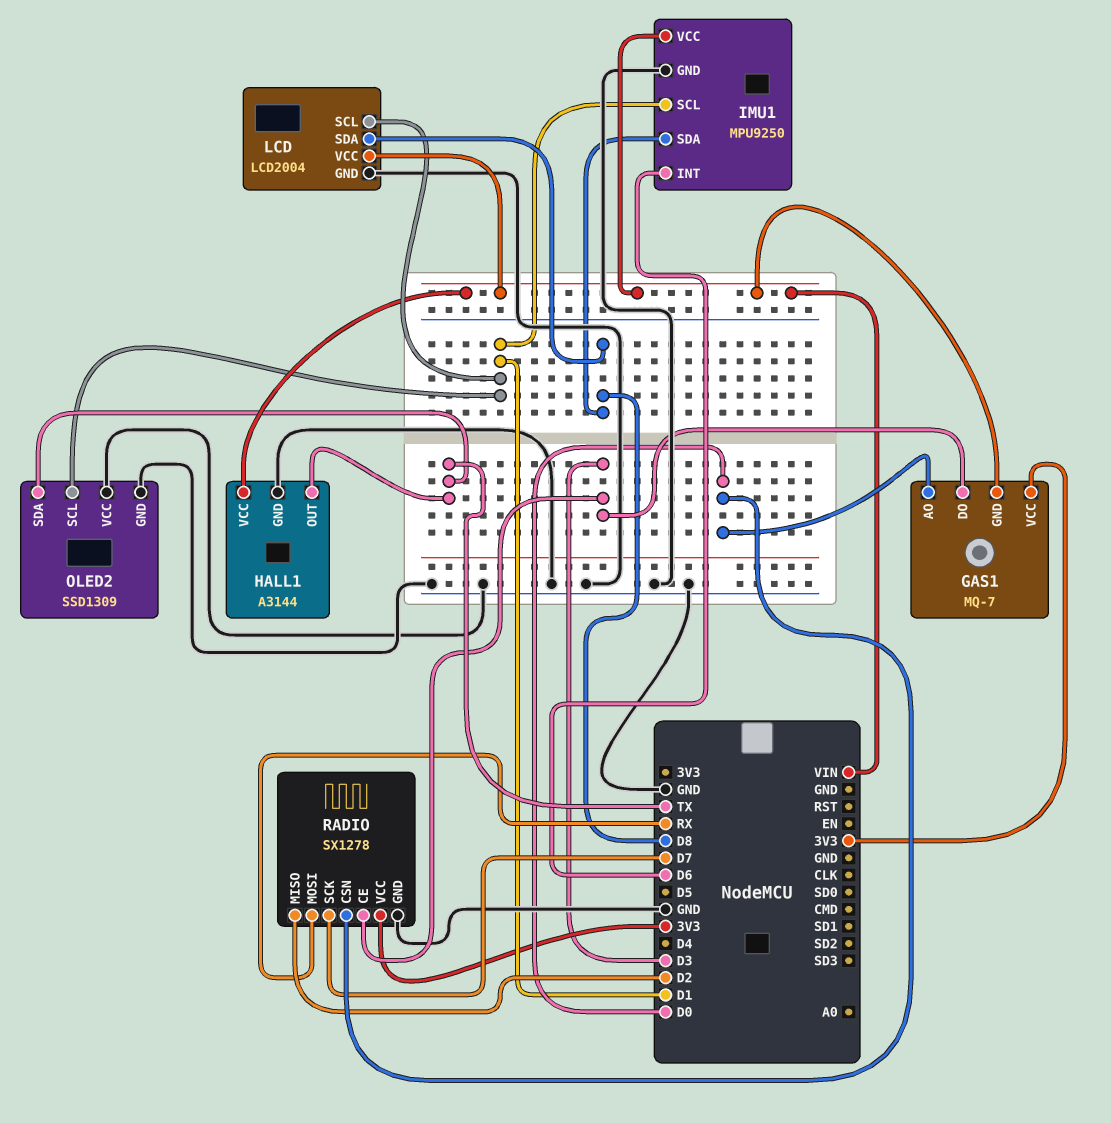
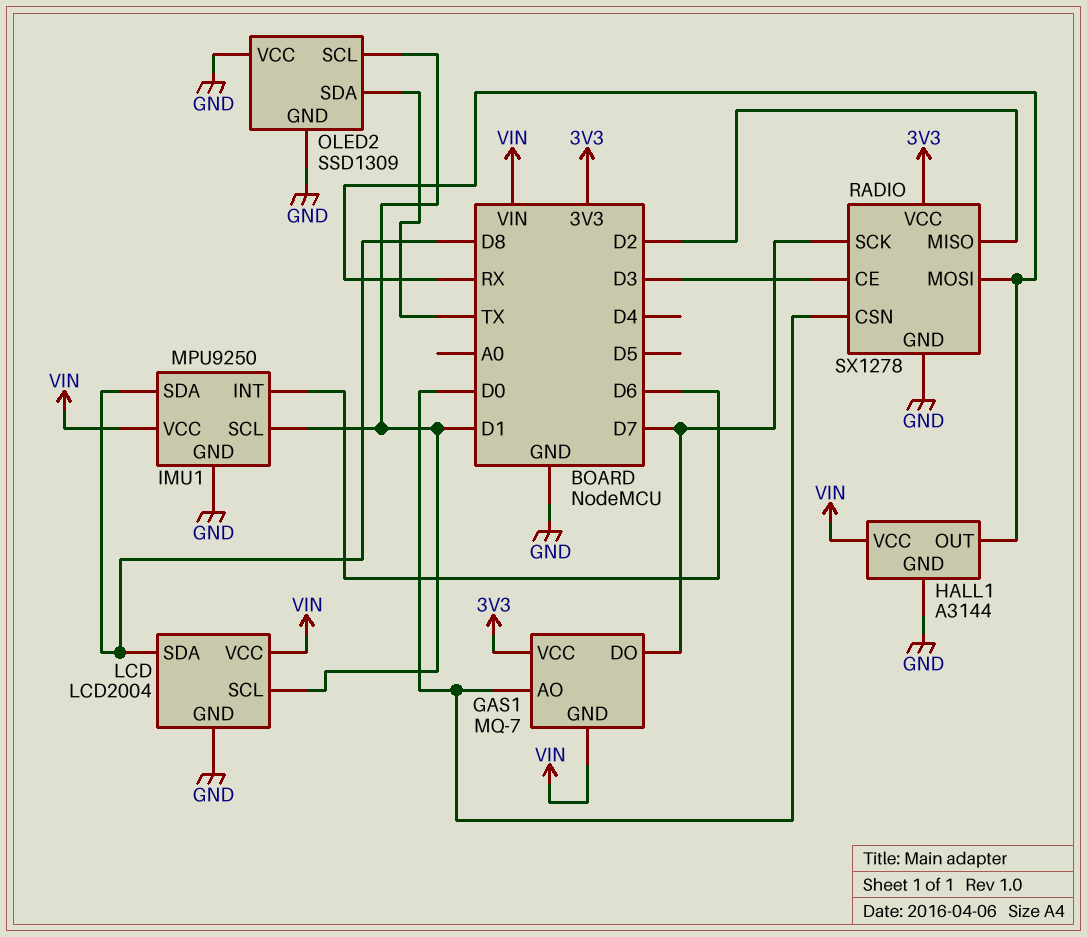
GAS1 pin DO: D3 -> D7
HALL1 pin OUT: TX -> RX

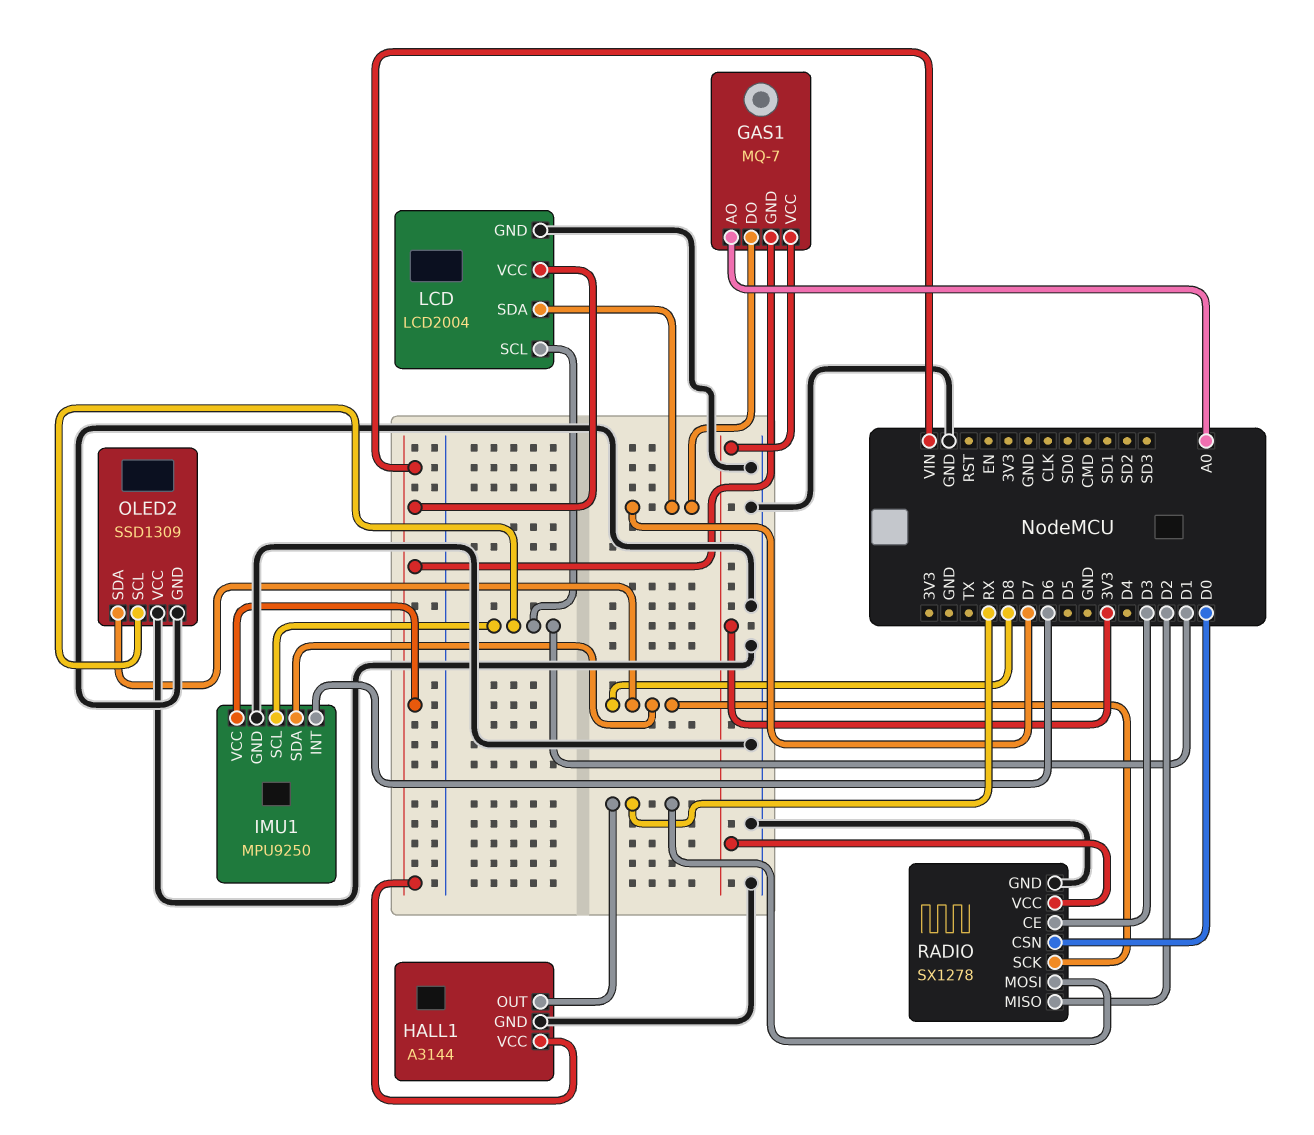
GAS1 pin AO: D0 -> A0
LCD pin SDA: D8 -> D7
OLED2 pin SDA: TX -> D8
RADIO pin SCK: D7 -> D8

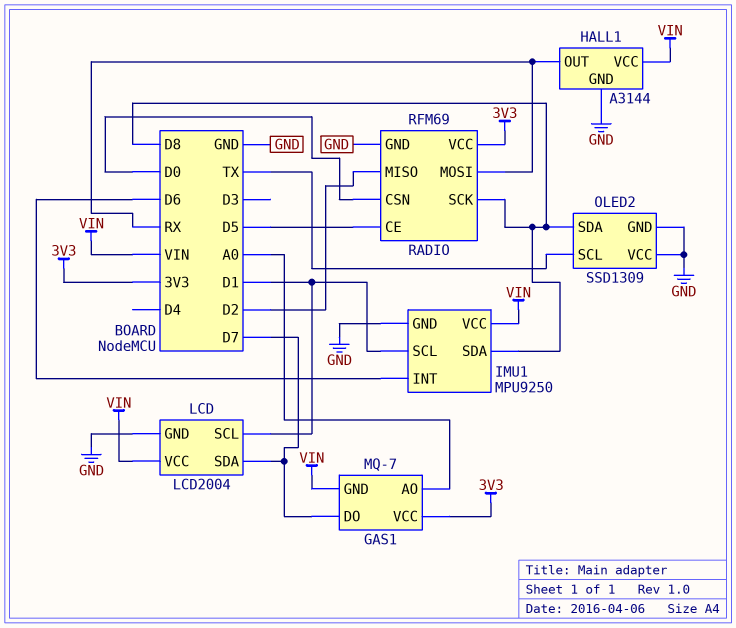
OLED2 pin SCL: D1 -> TX
RADIO: SX1278 -> RFM69
RADIO pin CE: D3 -> D5

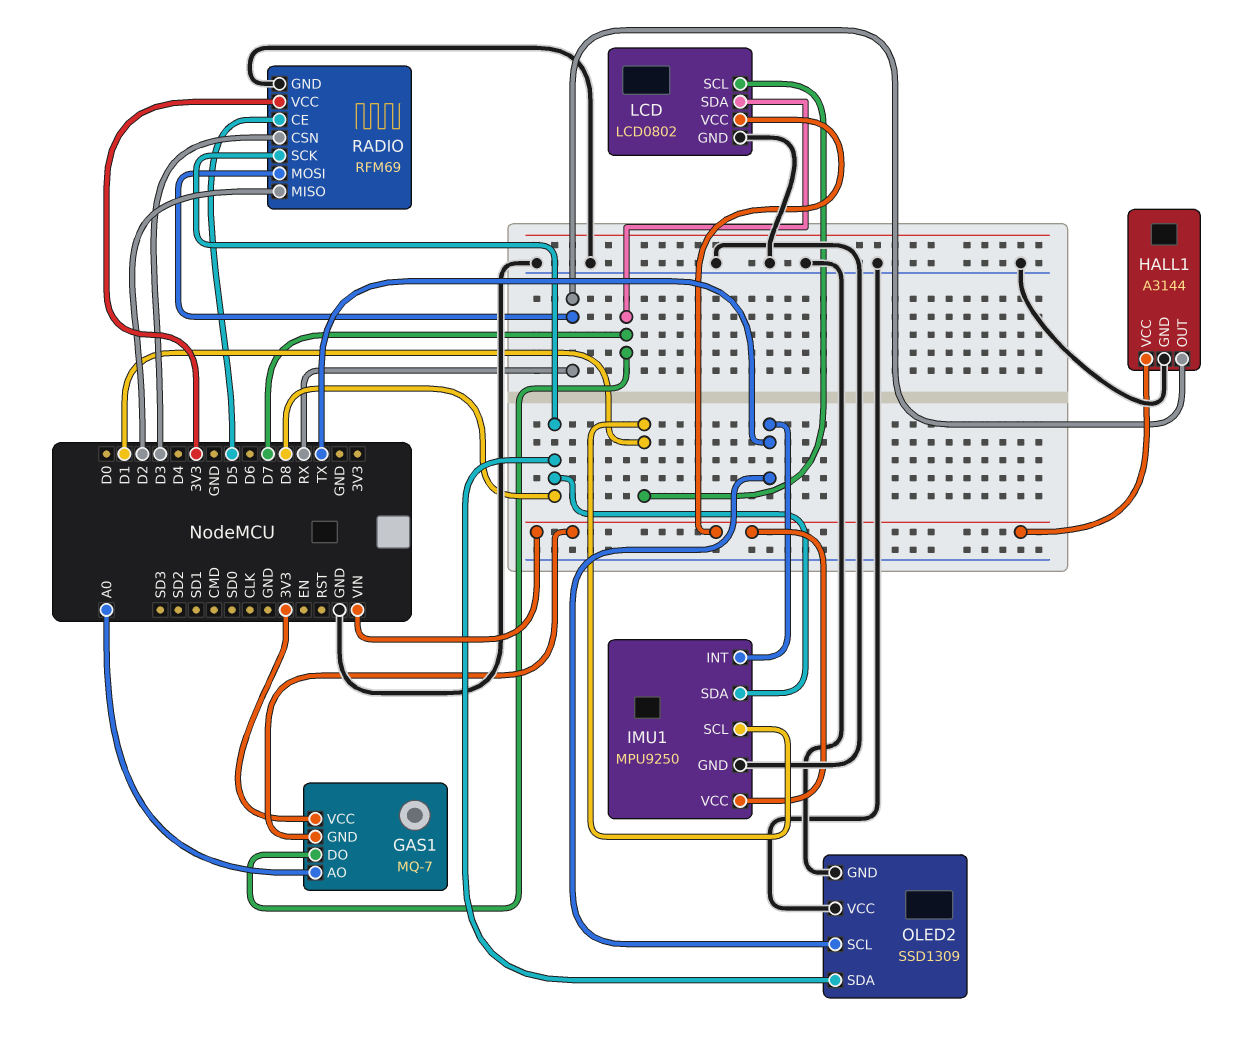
IMU1 pin INT: D6 -> TX
LCD: LCD2004 -> LCD0802
RADIO pin CSN: D0 -> D3

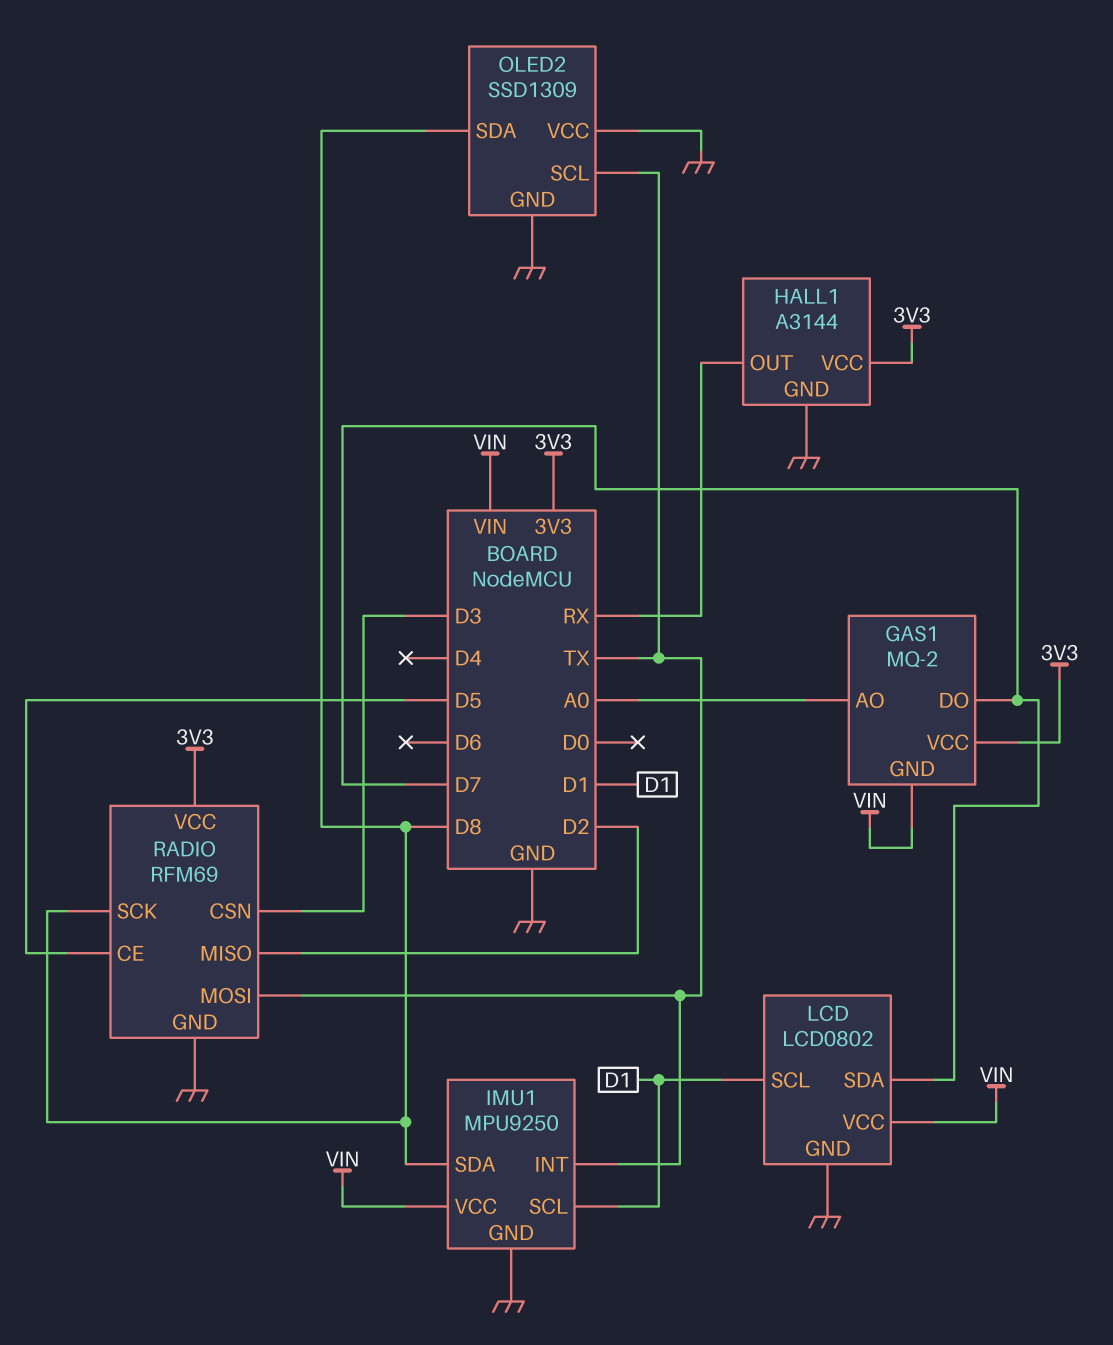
GAS1: MQ-7 -> MQ-2
HALL1 pin VCC: VIN -> 3V3
RADIO pin MOSI: RX -> TX

